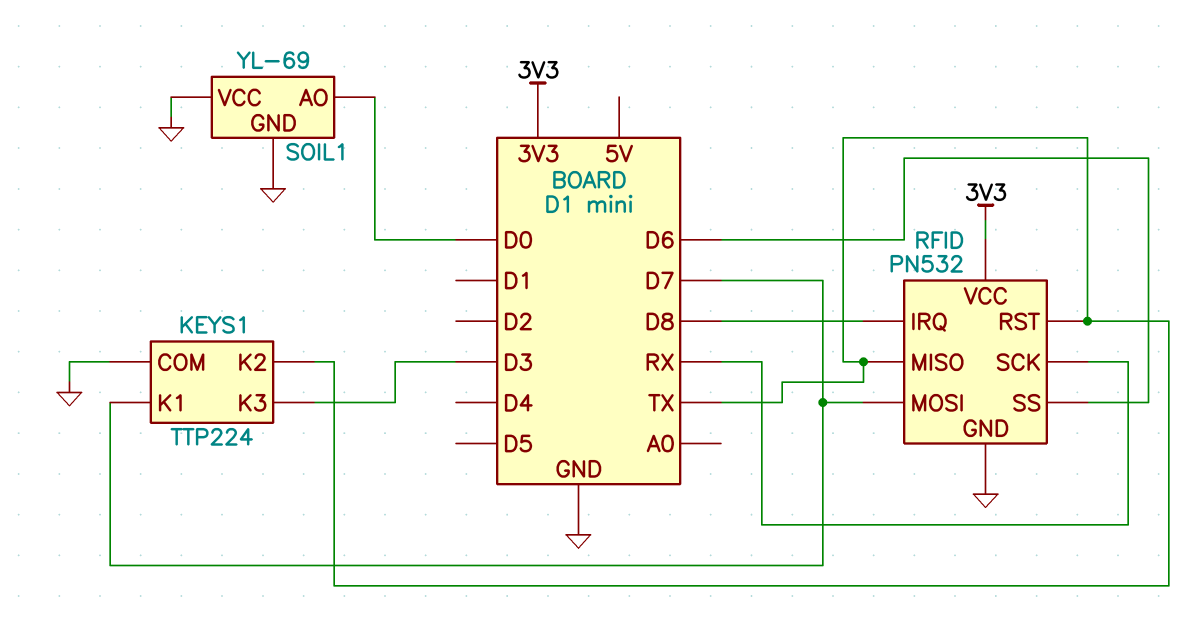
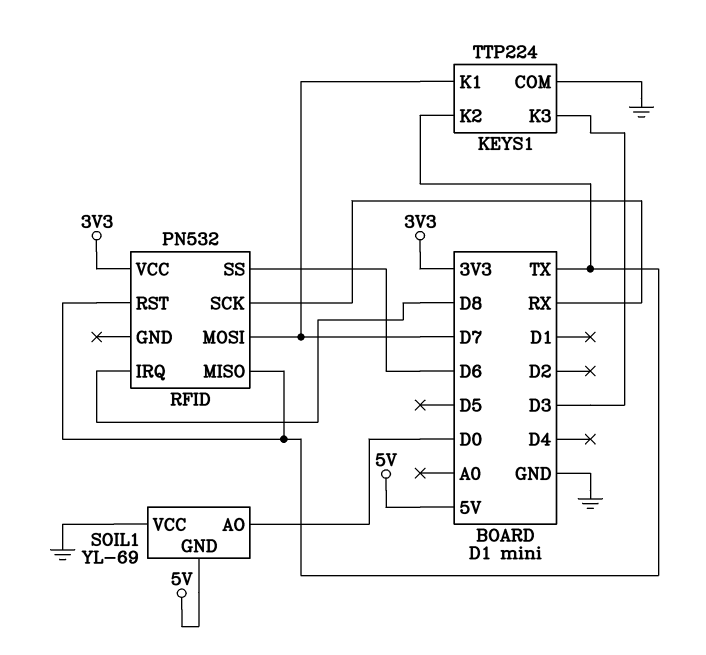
RFID pin GND: GND -> none
SOIL1 pin GND: GND -> 5V

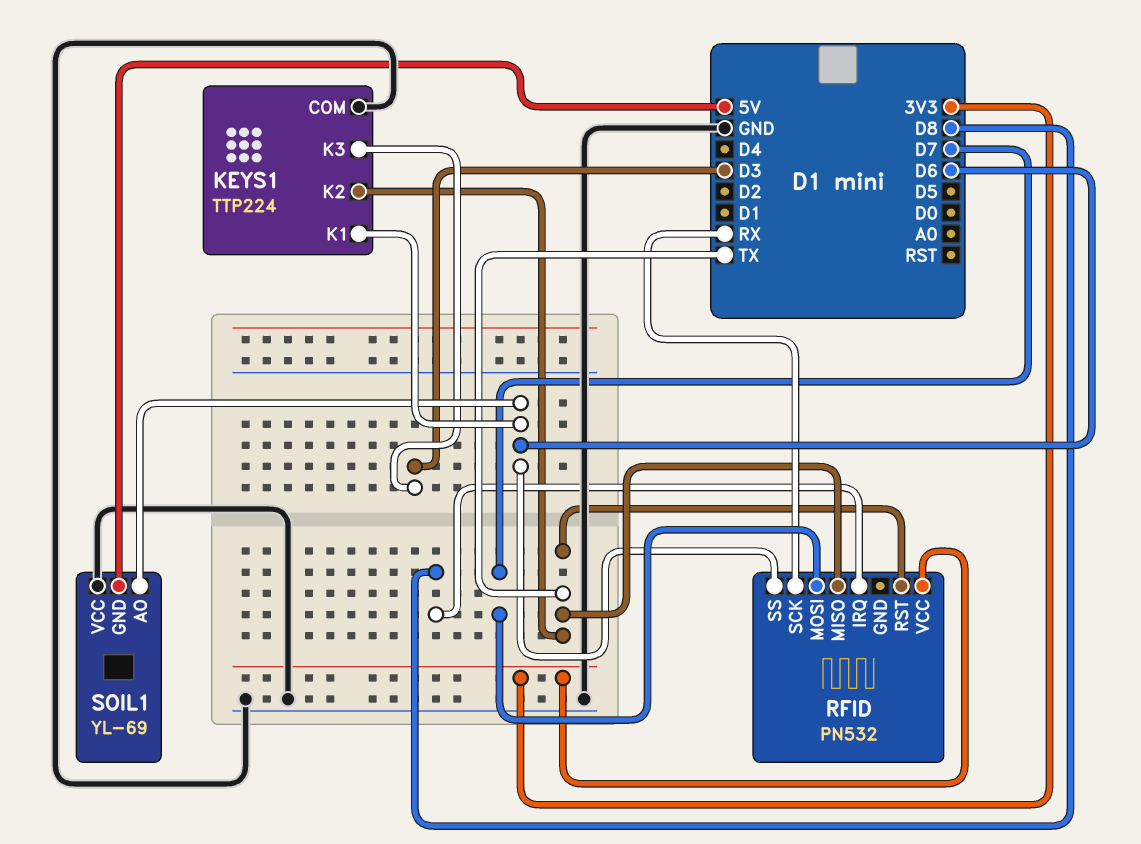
KEYS1 pin K1: D7 -> D6
SOIL1 pin AO: D0 -> D6

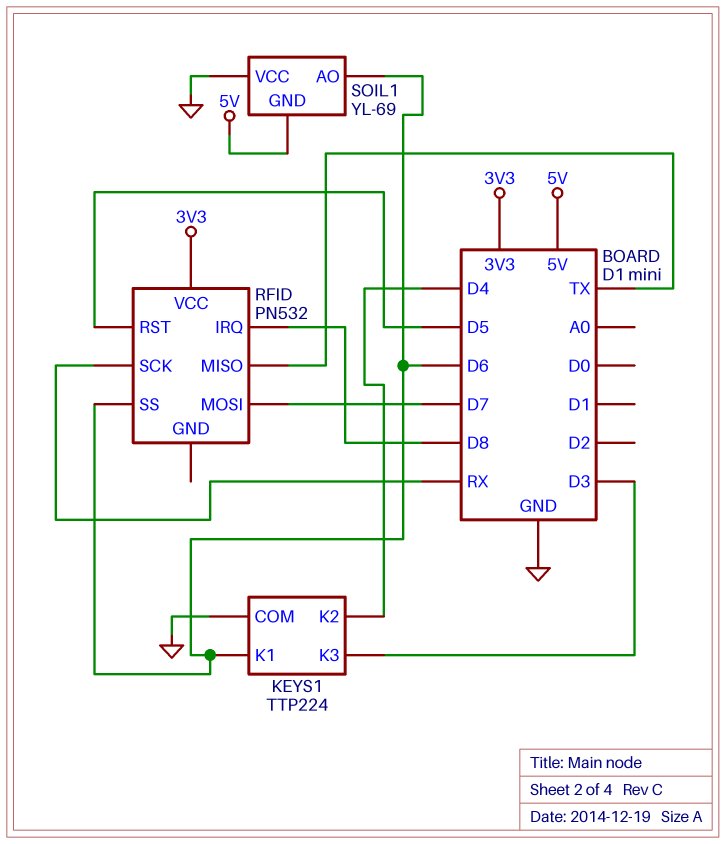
KEYS1 pin K2: TX -> D4
RFID pin RST: TX -> D5

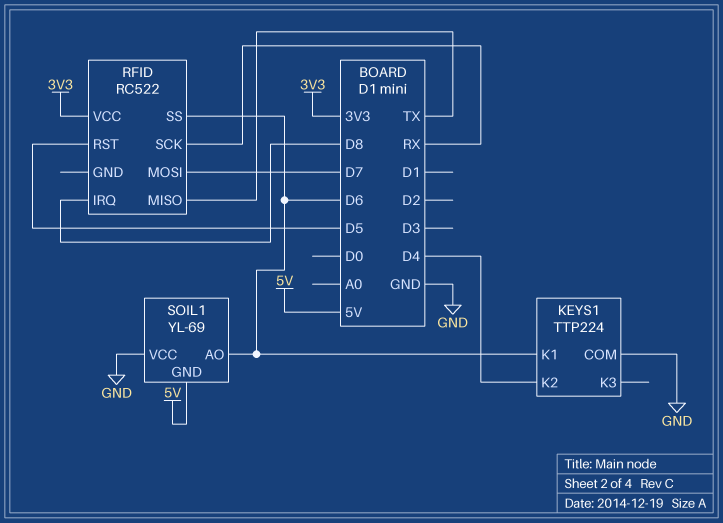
KEYS1 pin K3: D3 -> none
RFID: PN532 -> RC522

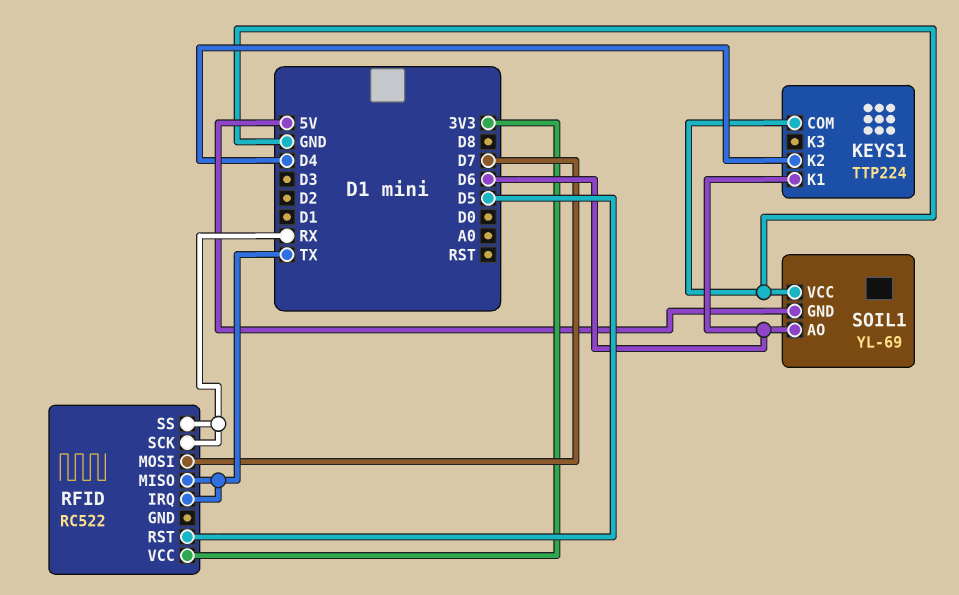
RFID pin IRQ: D8 -> TX
RFID pin SS: D6 -> RX

